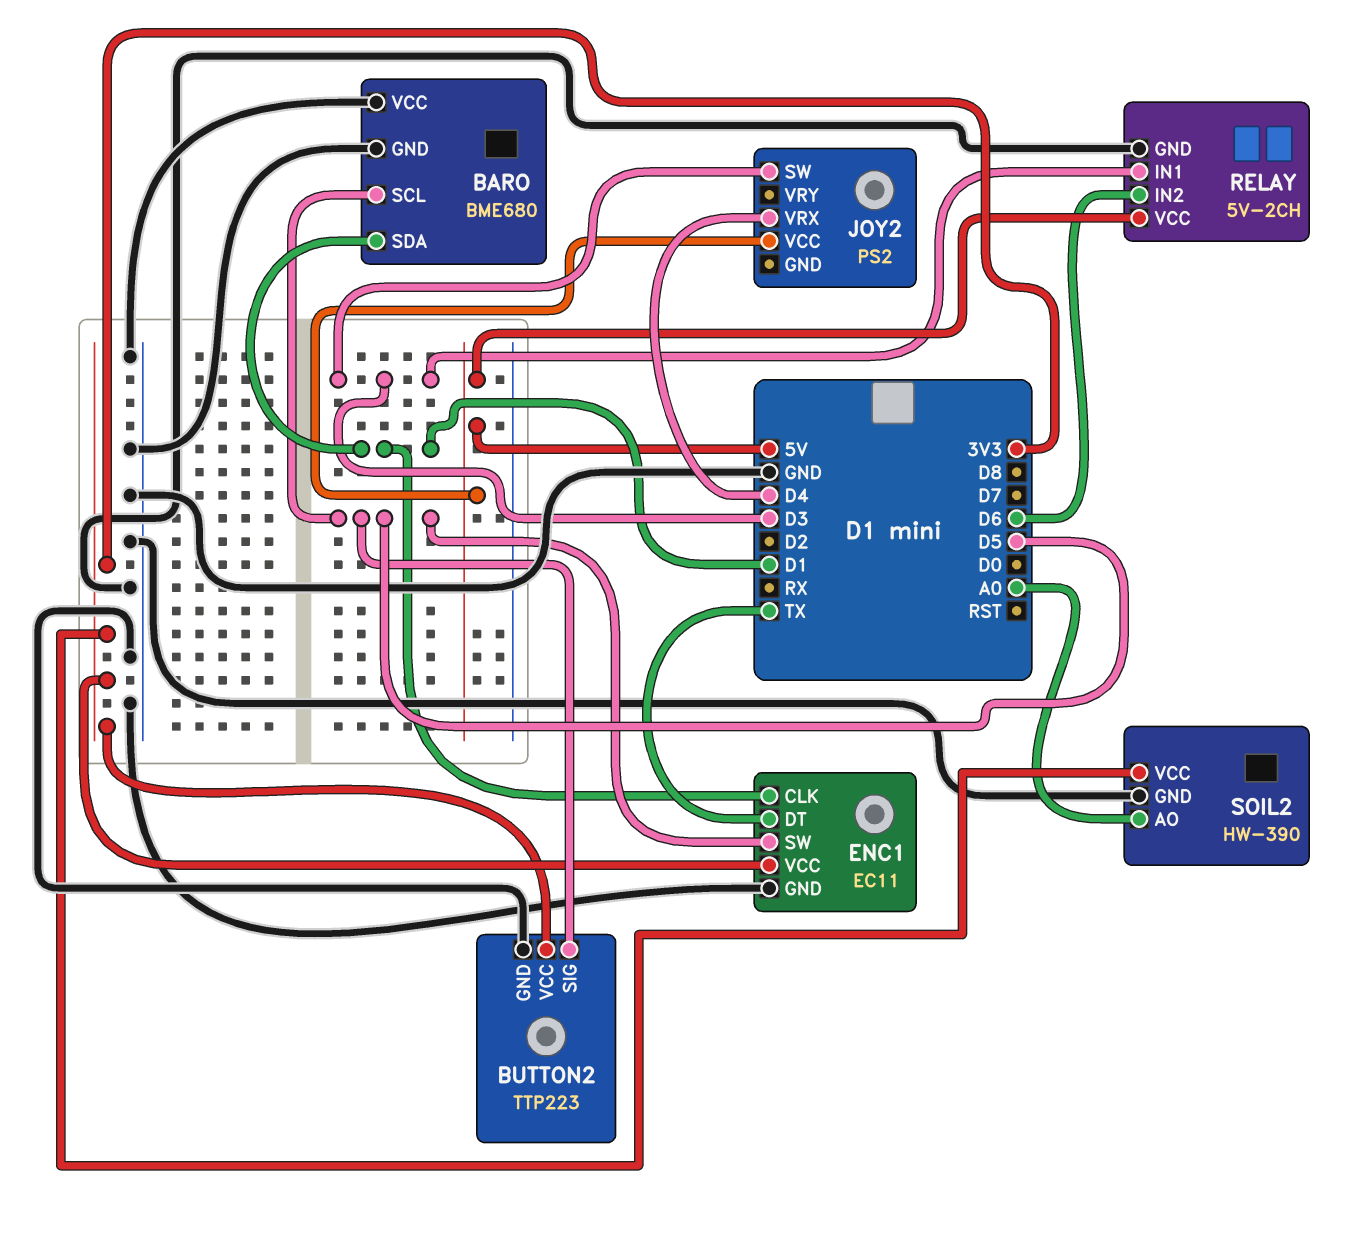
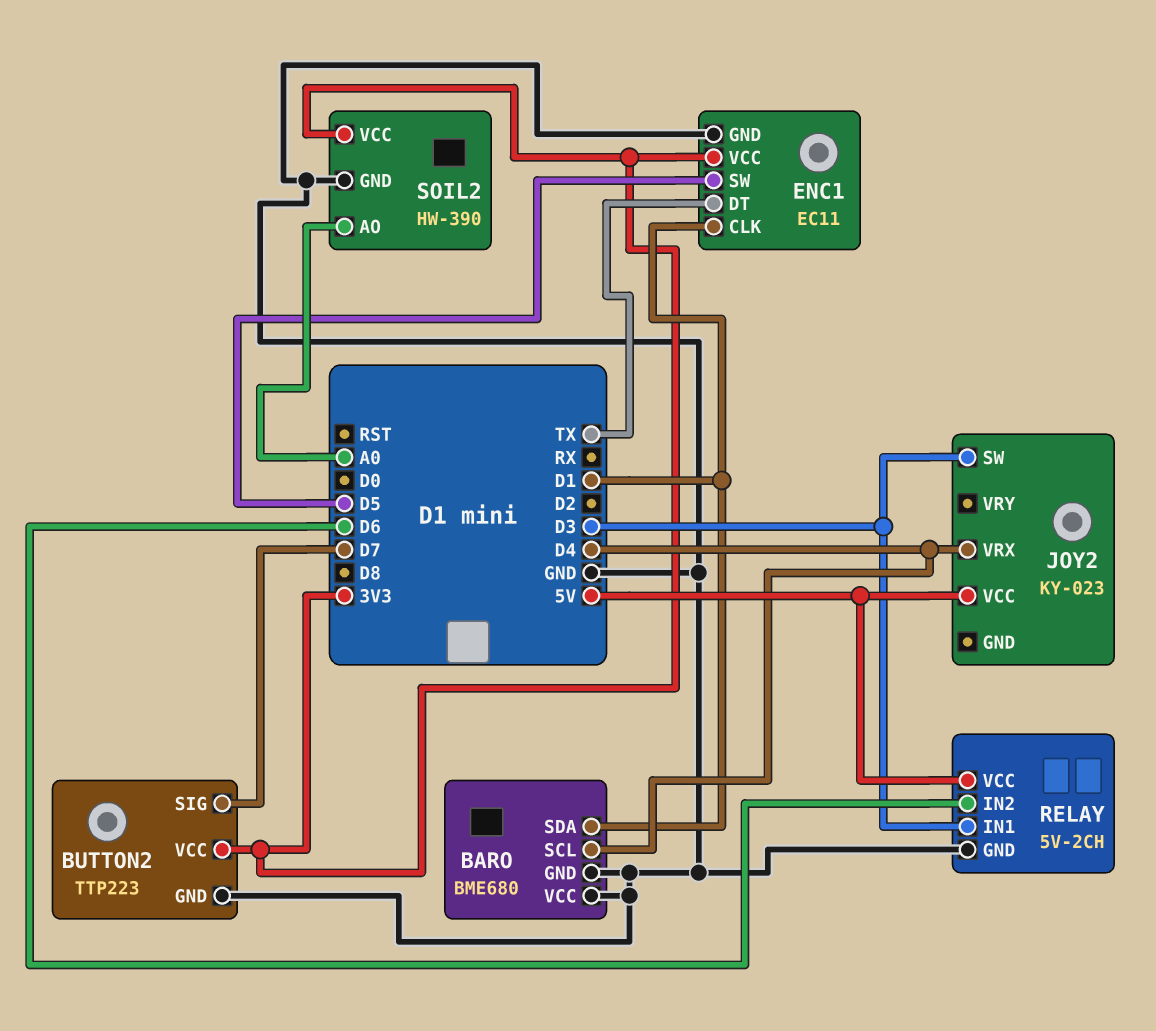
BARO pin SCL: D5 -> D4
BUTTON2 pin SIG: D5 -> D7
JOY2: PS2 -> KY-023

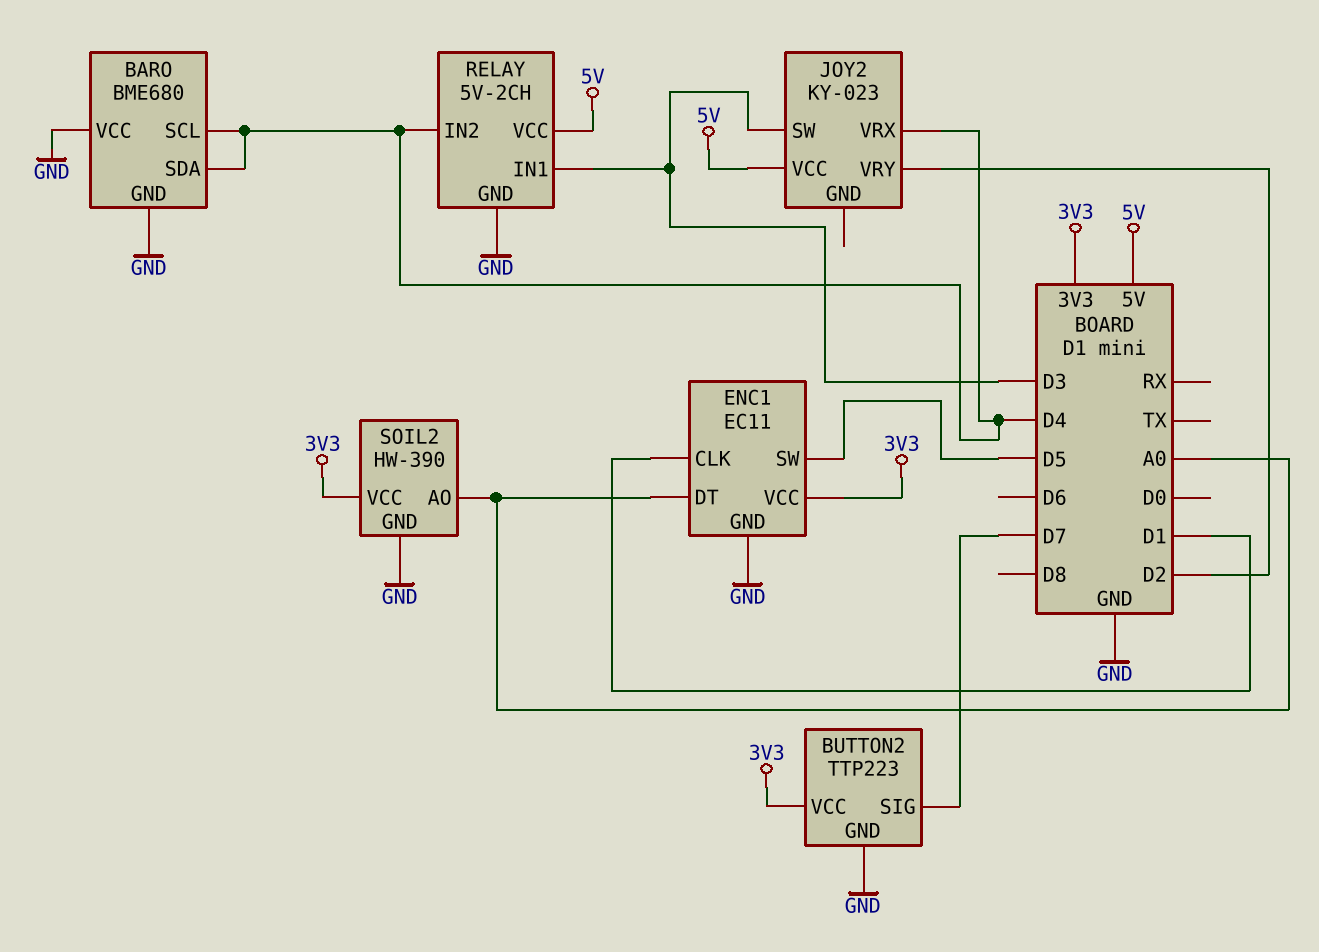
BARO pin SDA: D1 -> D4
ENC1 pin DT: TX -> A0
JOY2 pin VRY: none -> D2
RELAY pin IN2: D6 -> D4

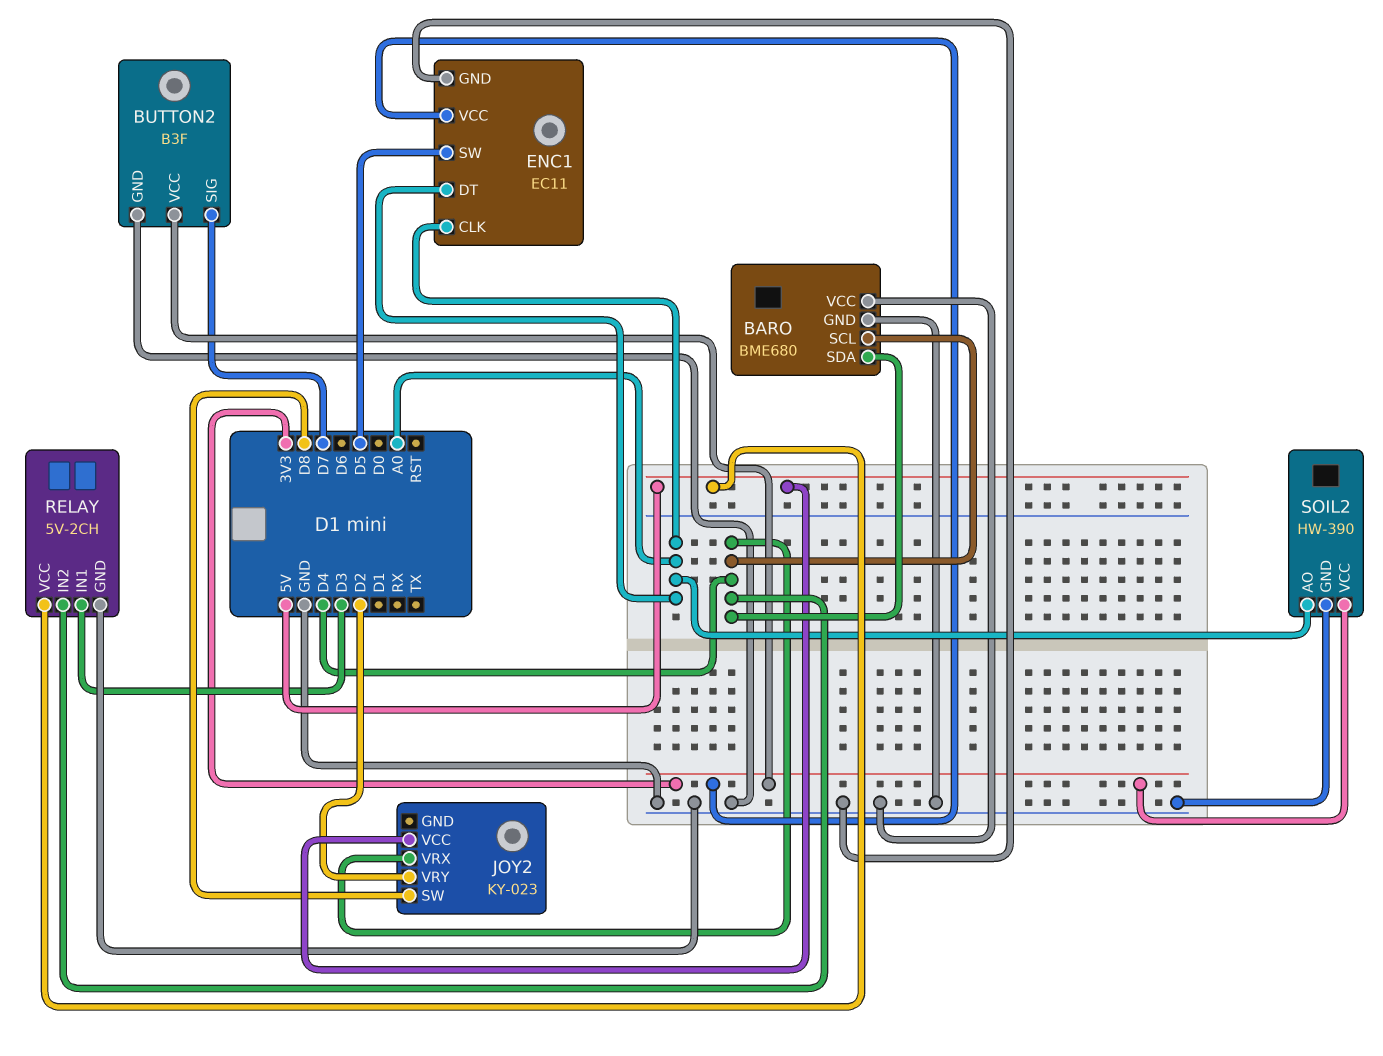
BUTTON2: TTP223 -> B3F
ENC1 pin CLK: D1 -> A0
JOY2 pin SW: D3 -> D8

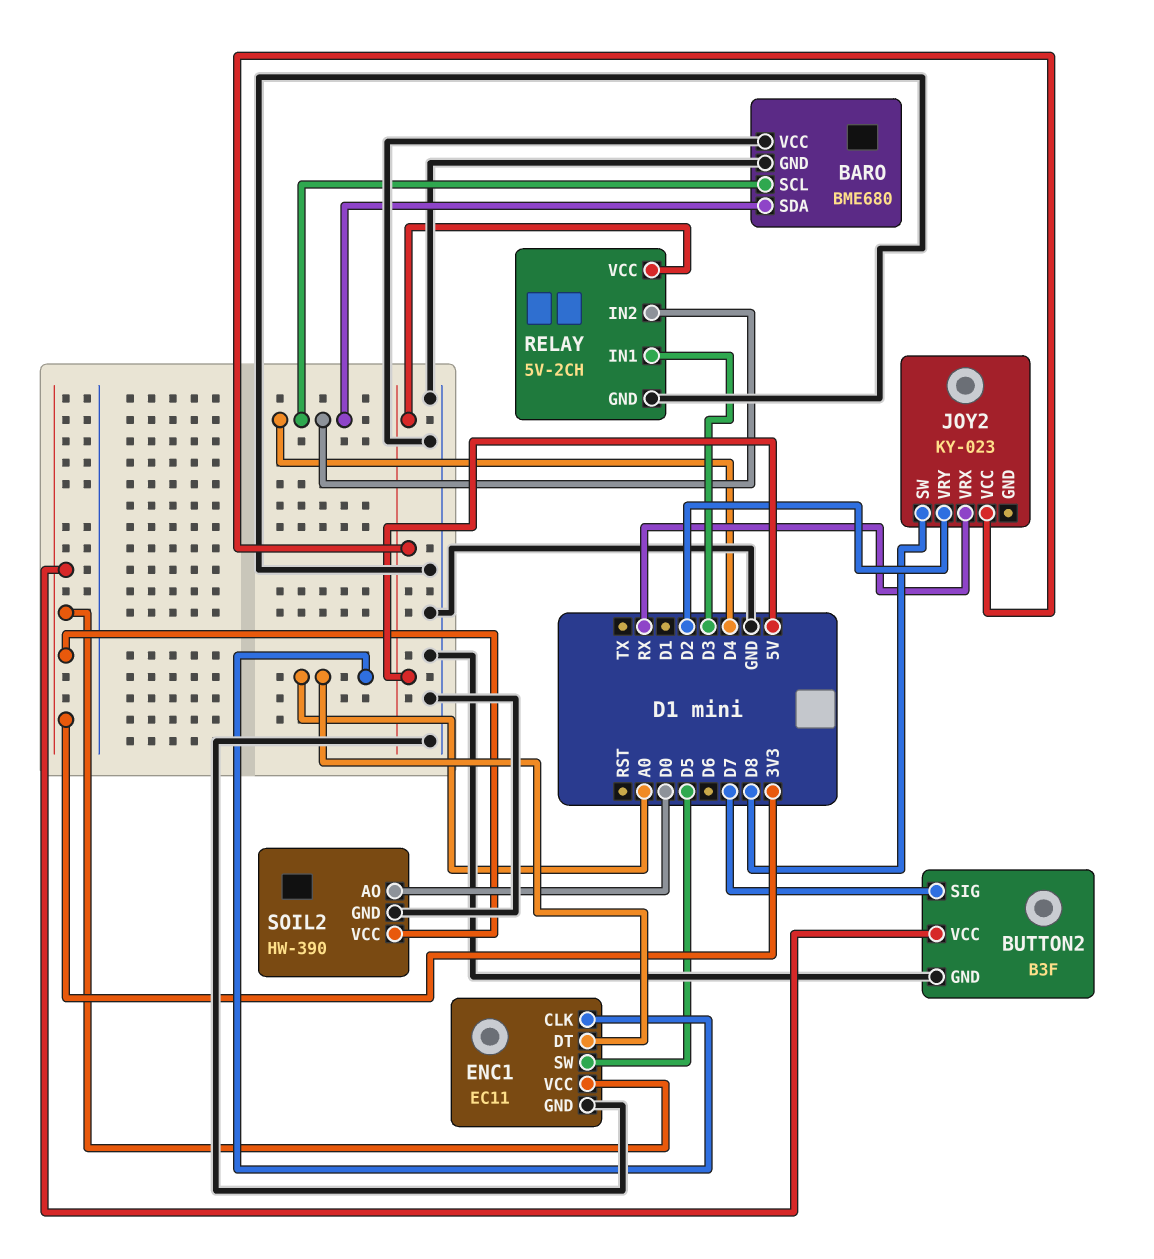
JOY2 pin VRX: D4 -> RX
SOIL2 pin AO: A0 -> D0

